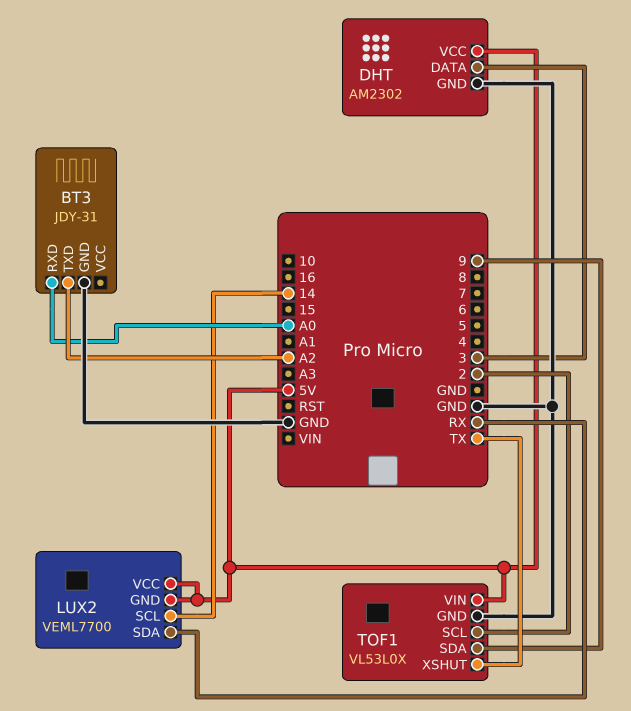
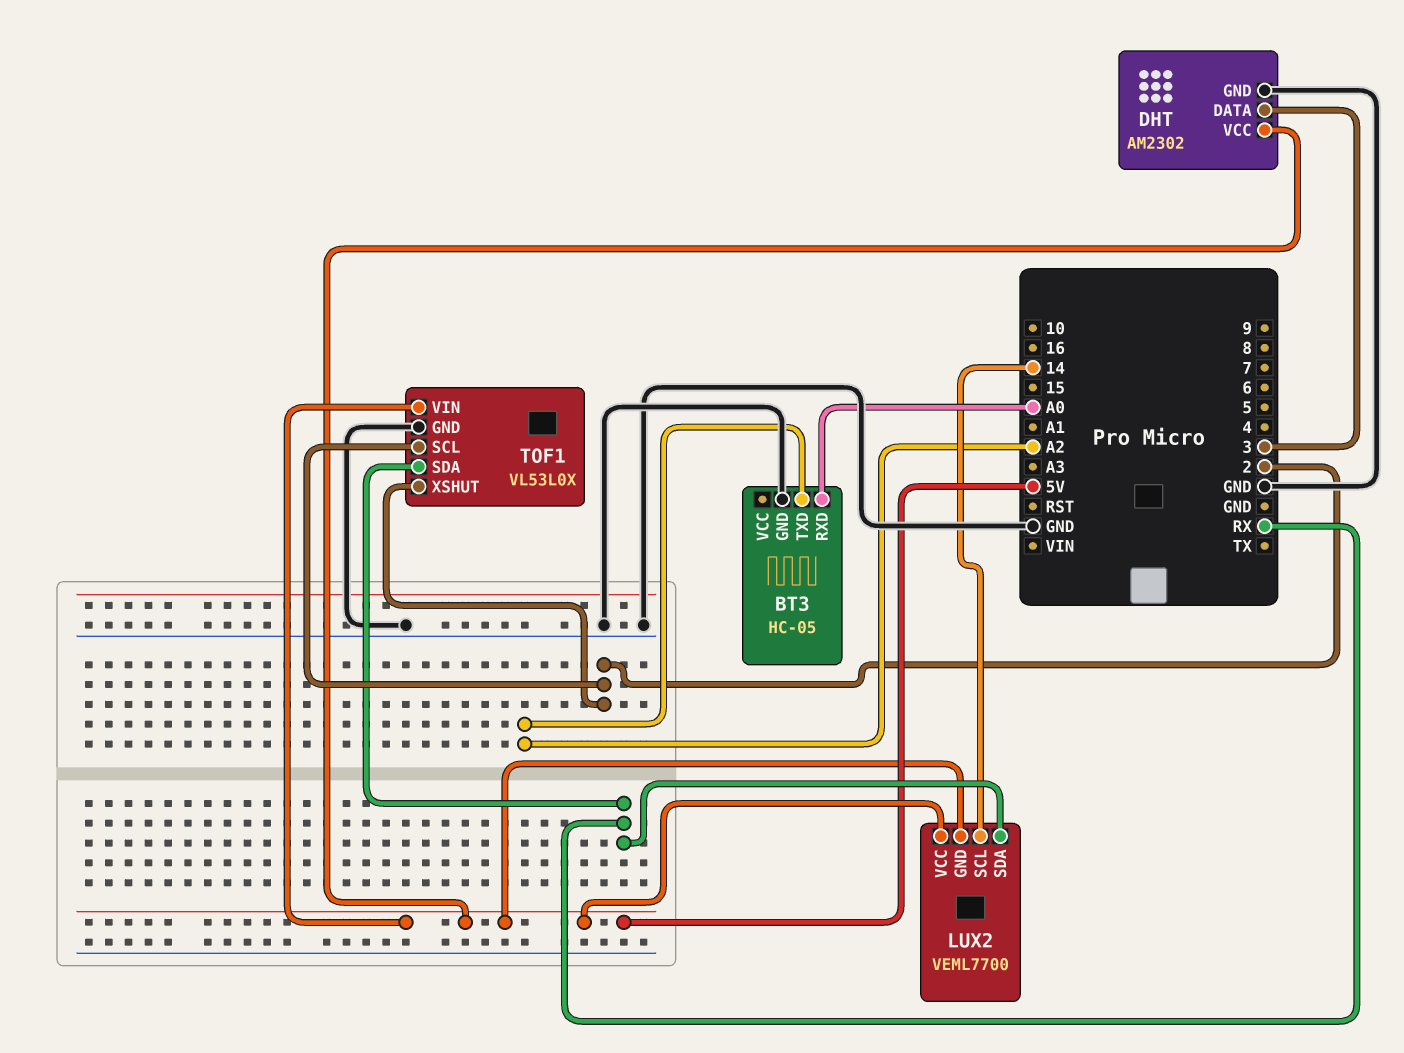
BT3: JDY-31 -> HC-05
TOF1 pin SDA: 9 -> RX
TOF1 pin XSHUT: TX -> 2

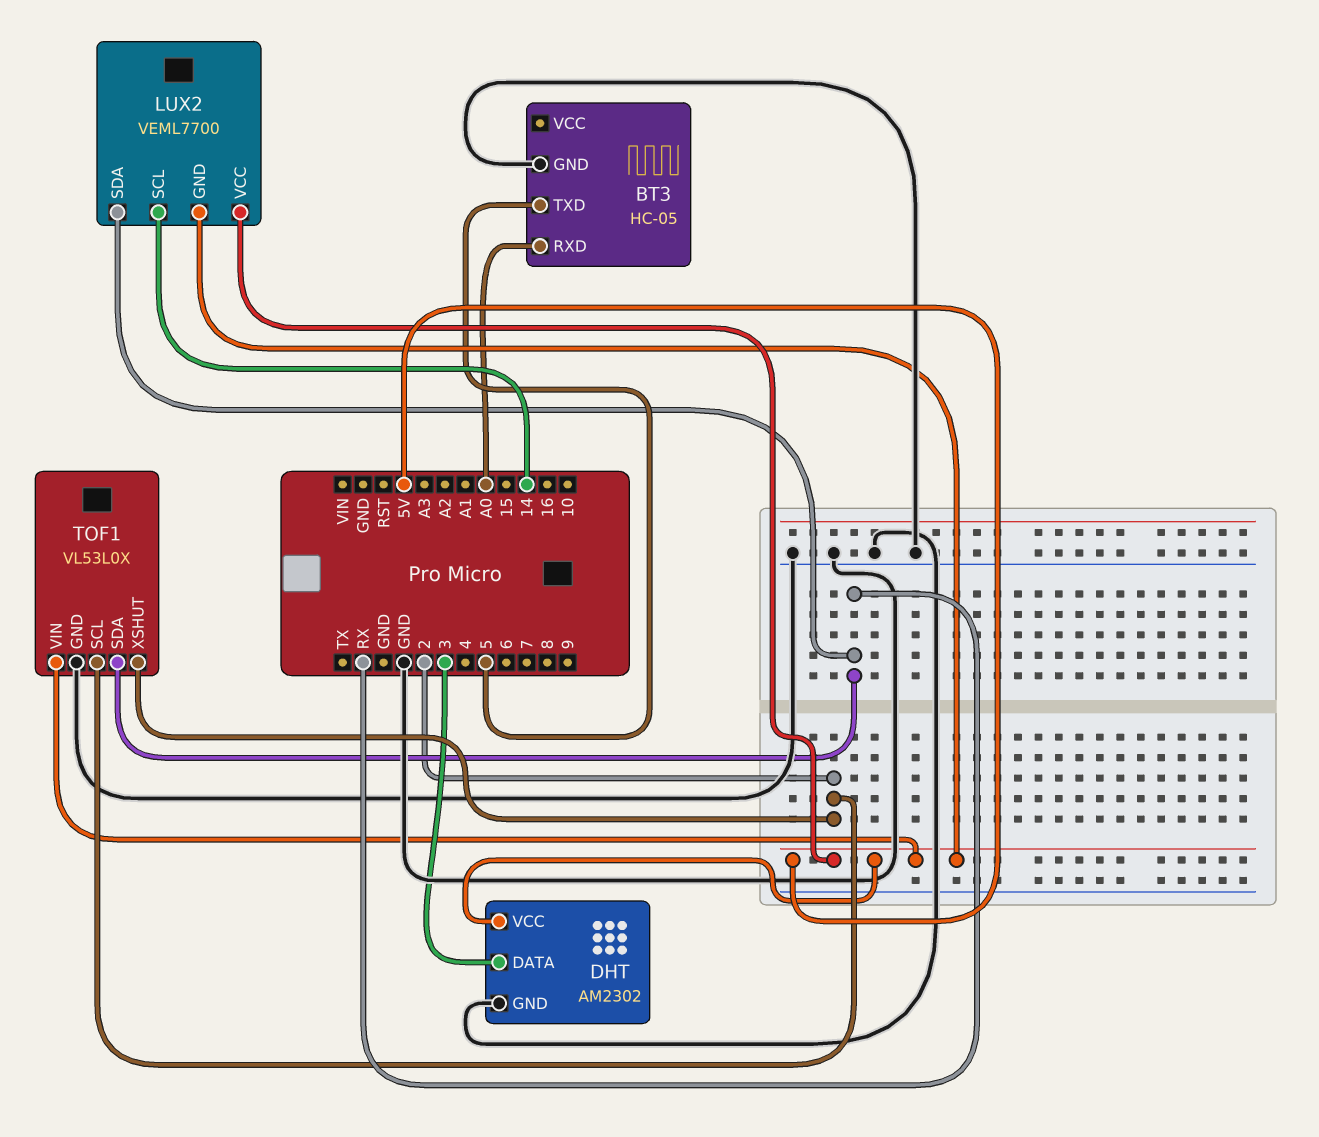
BT3 pin TXD: A2 -> 5

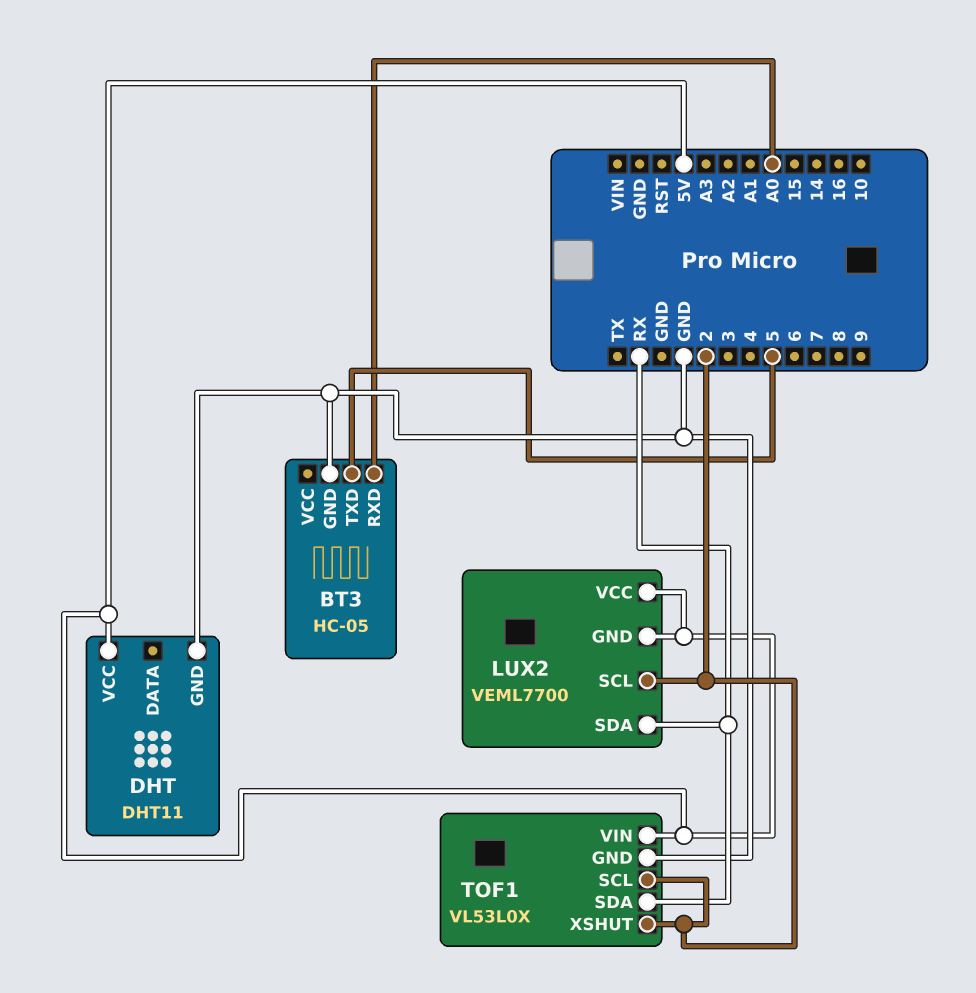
DHT: AM2302 -> DHT11
DHT pin DATA: 3 -> none
LUX2 pin SCL: 14 -> 2

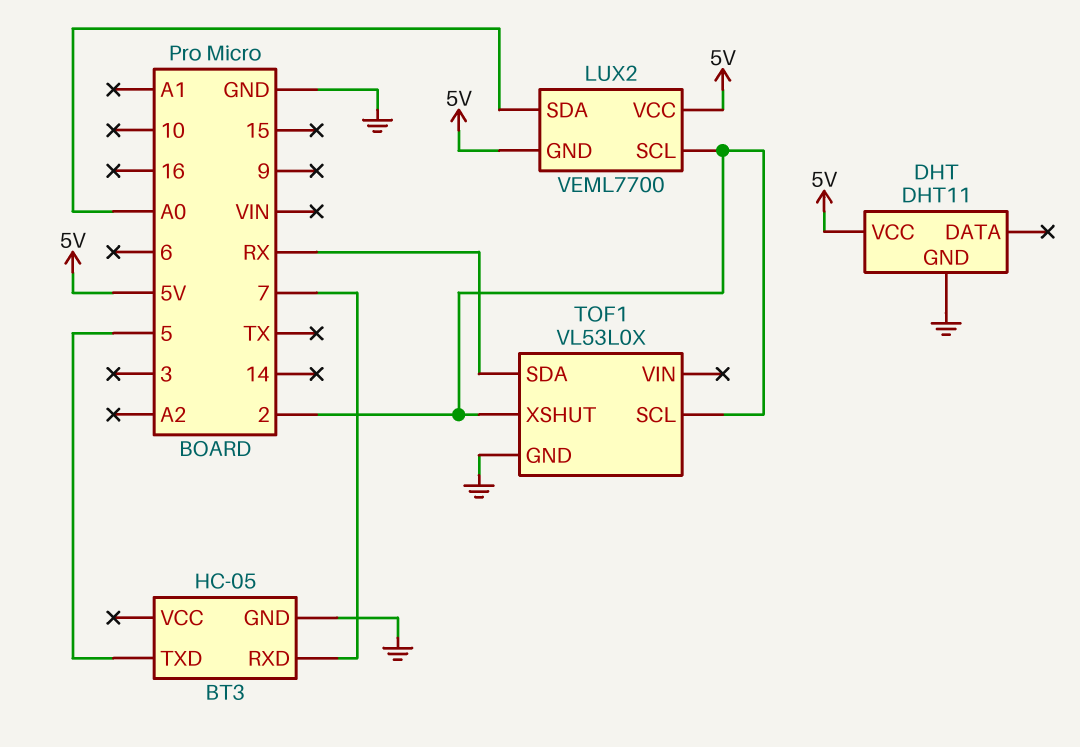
BT3 pin RXD: A0 -> 7
LUX2 pin SDA: RX -> A0
TOF1 pin VIN: 5V -> none

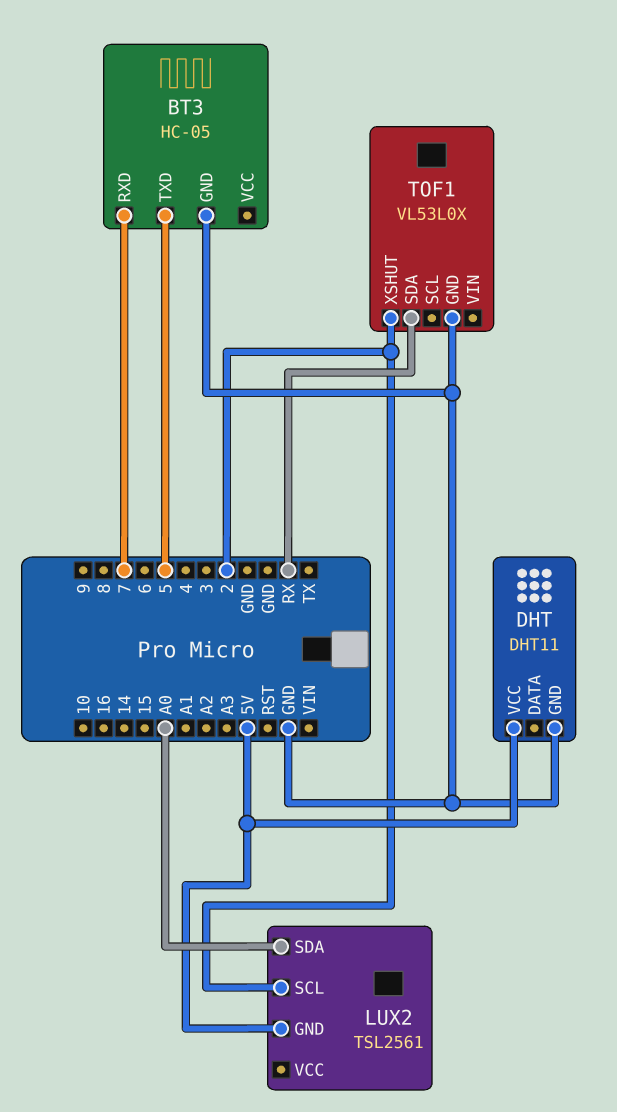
LUX2: VEML7700 -> TSL2561
LUX2 pin VCC: 5V -> none
TOF1 pin SCL: 2 -> none

